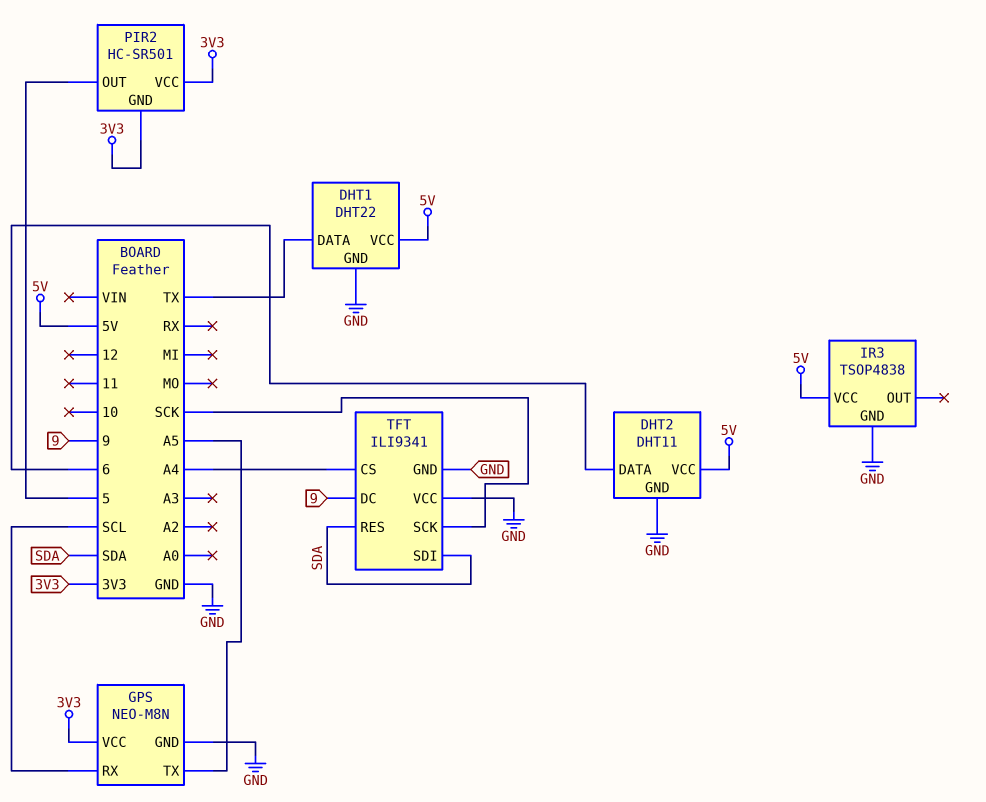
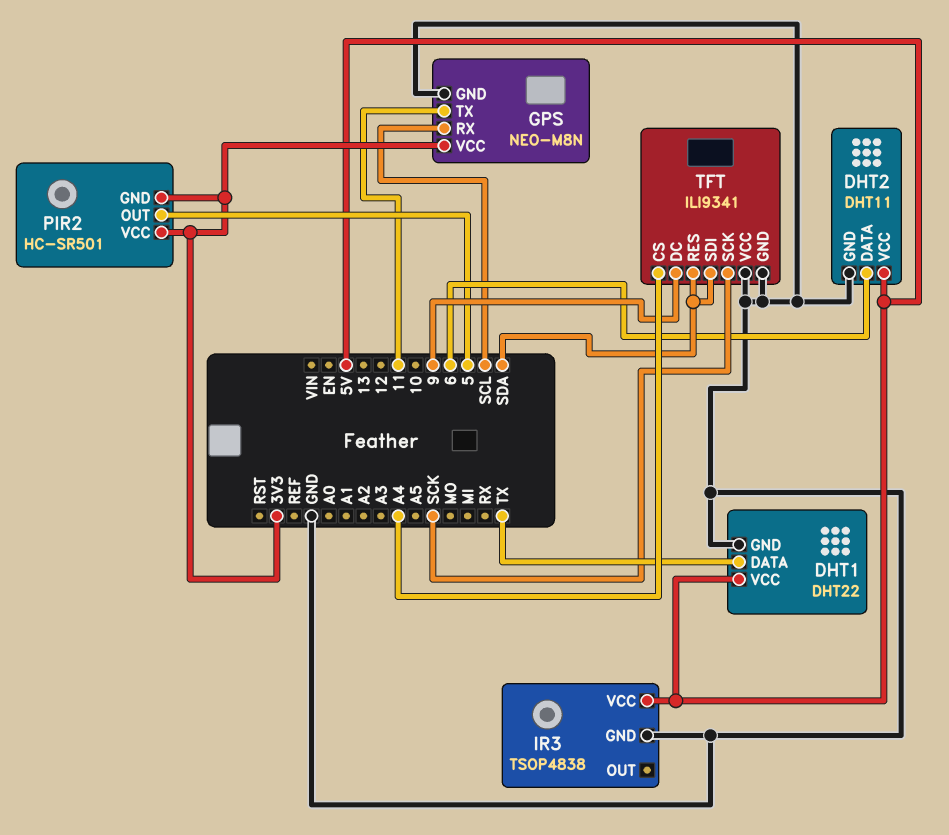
GPS pin TX: A5 -> 11

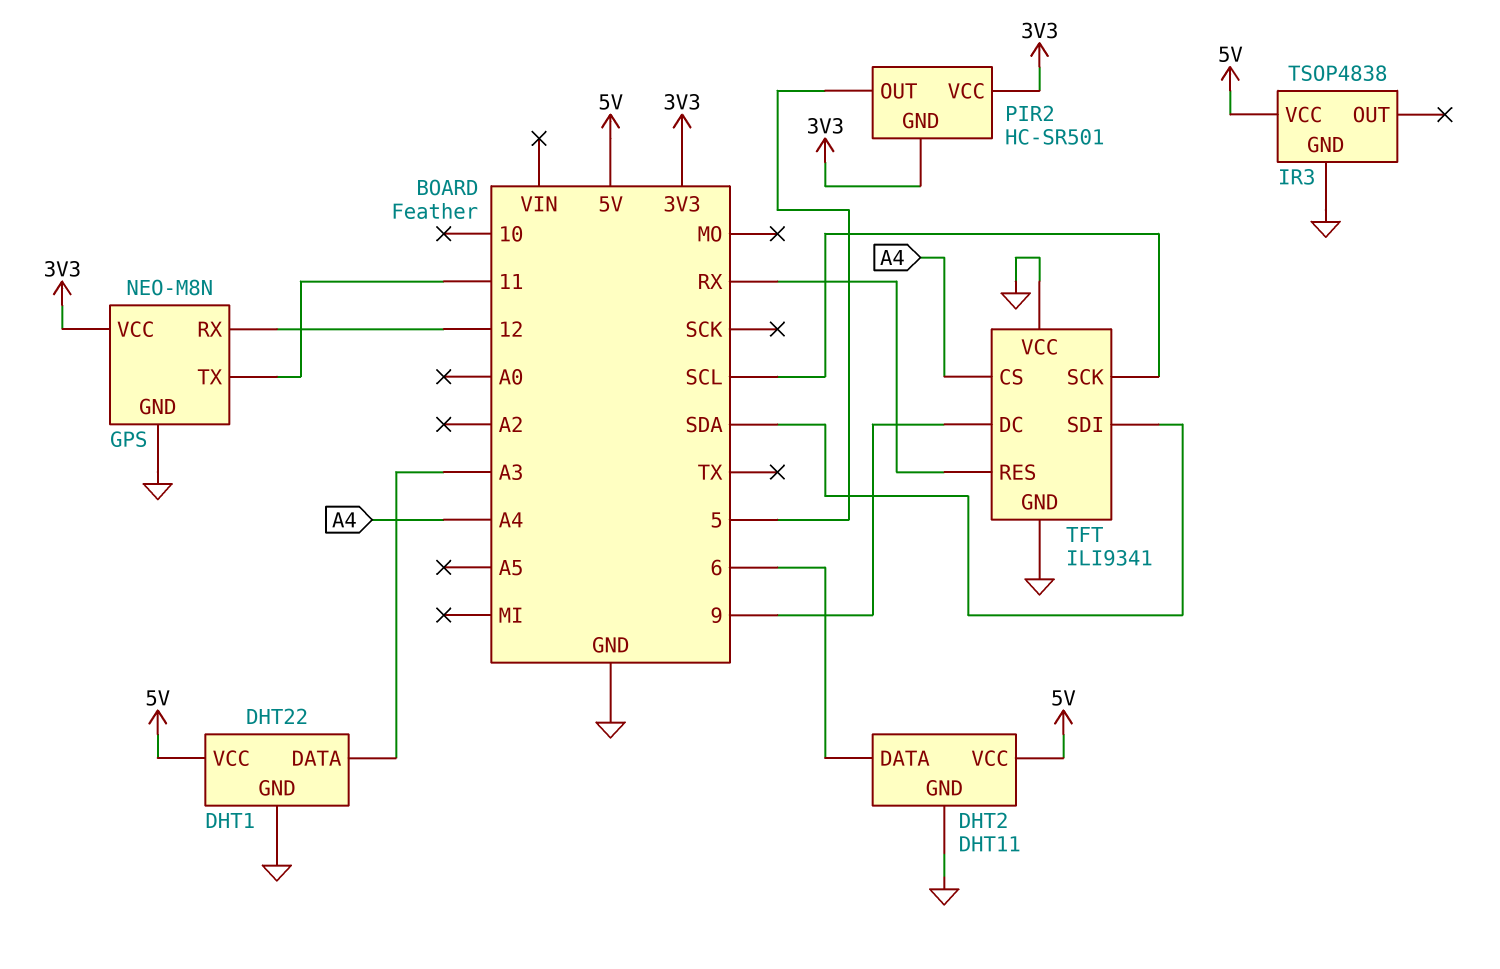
DHT1 pin DATA: TX -> A3
GPS pin RX: SCL -> 12
TFT pin RES: SDA -> RX
TFT pin SCK: SCK -> SCL

